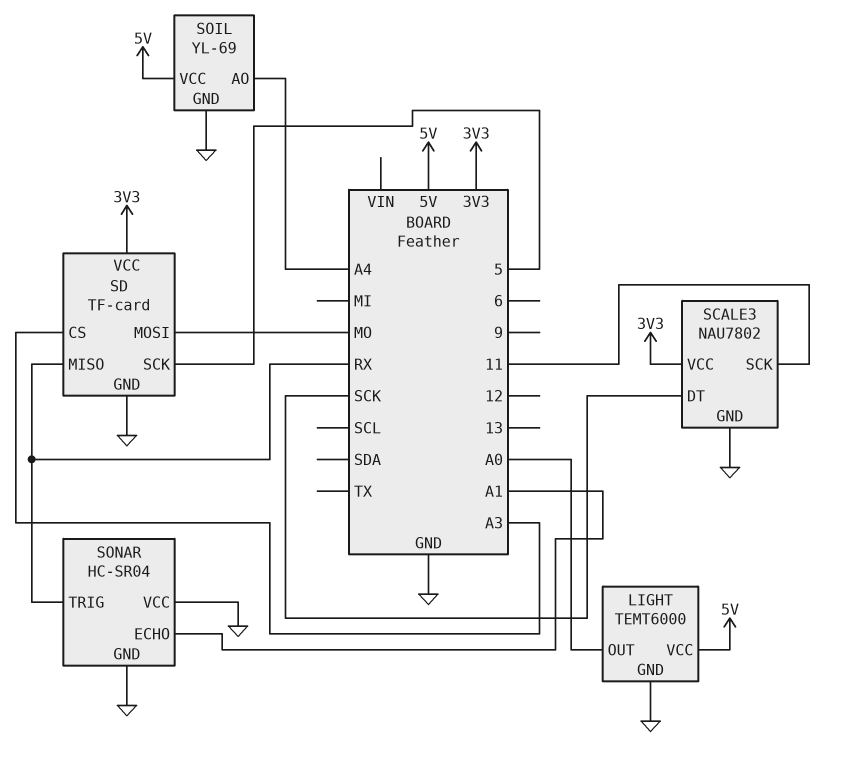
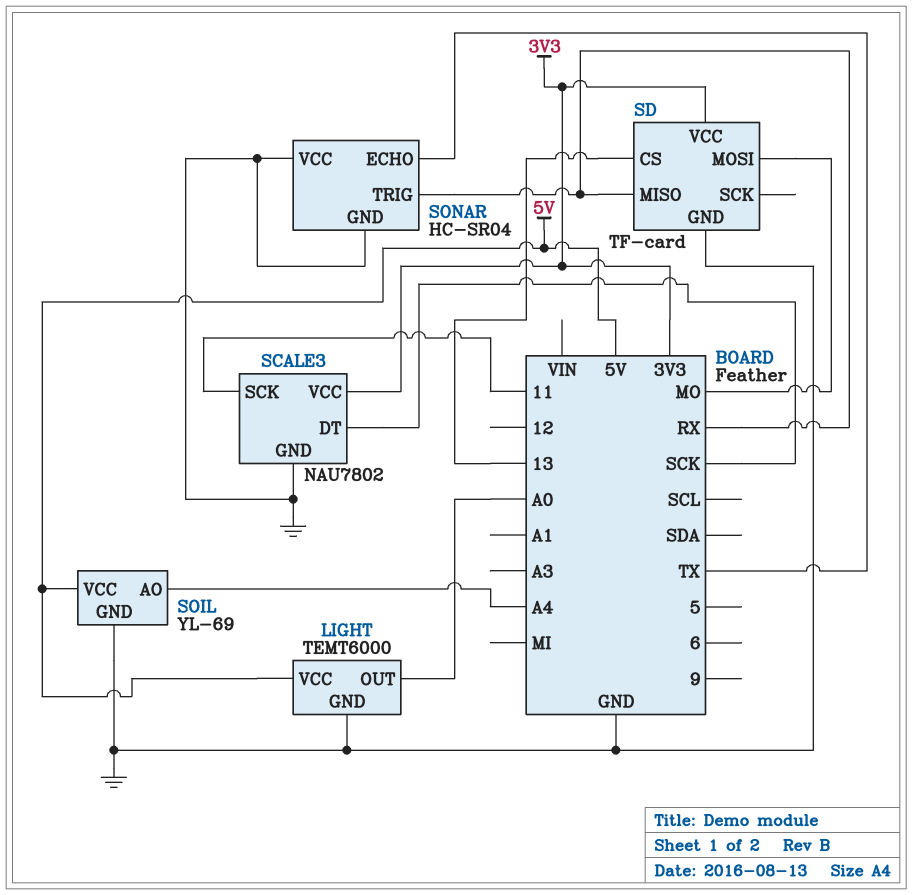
SD pin CS: A3 -> 13
SD pin SCK: 5 -> none
SONAR pin ECHO: A1 -> TX

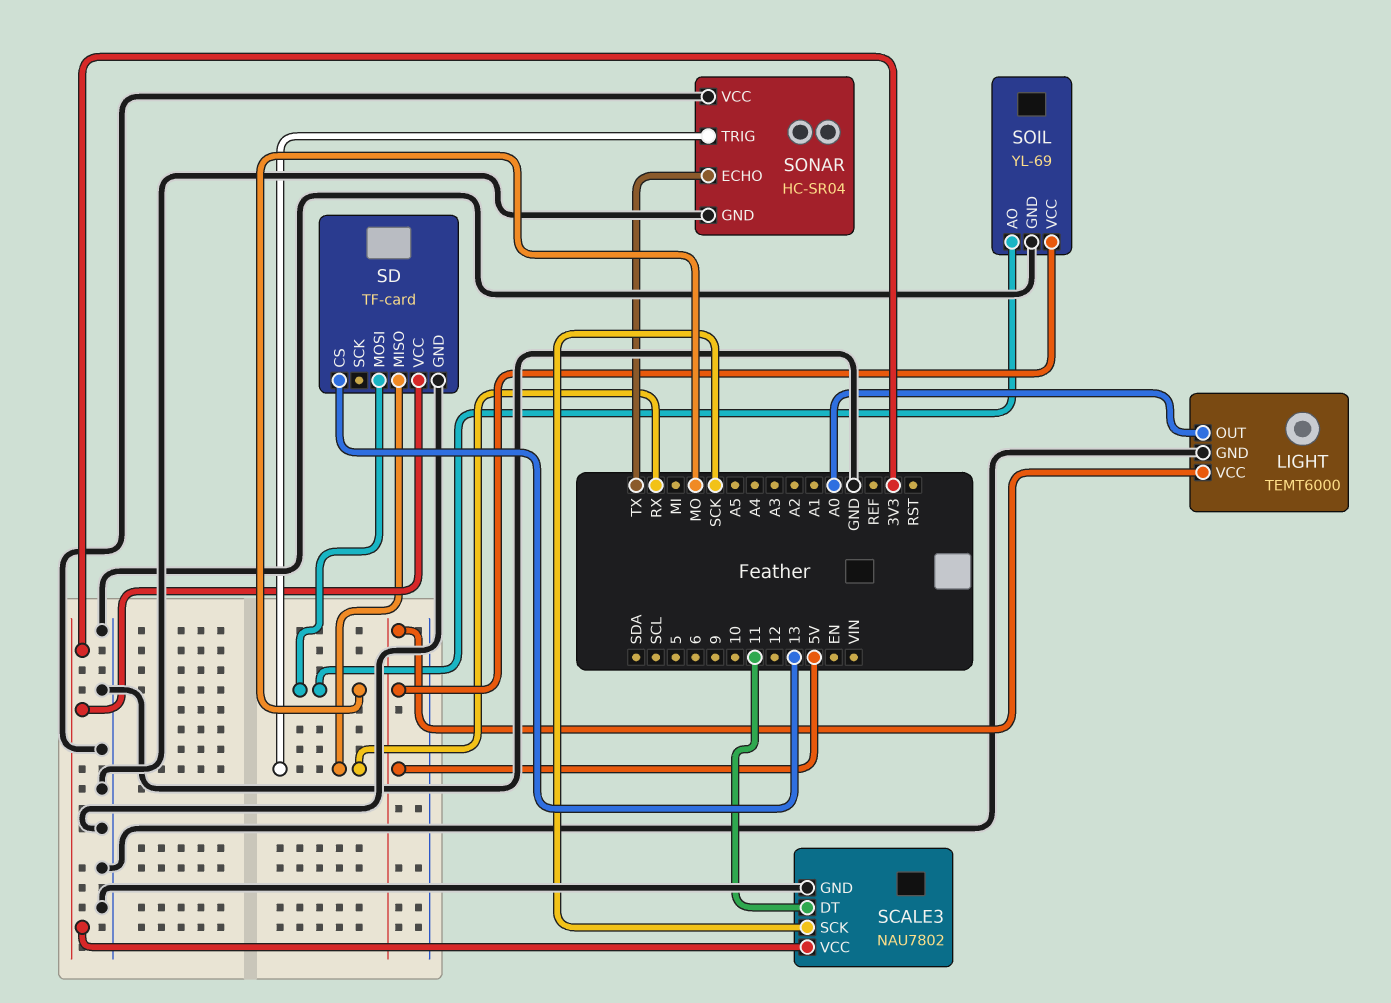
SCALE3 pin DT: SCK -> 11
SCALE3 pin SCK: 11 -> SCK
SOIL pin AO: A4 -> MO

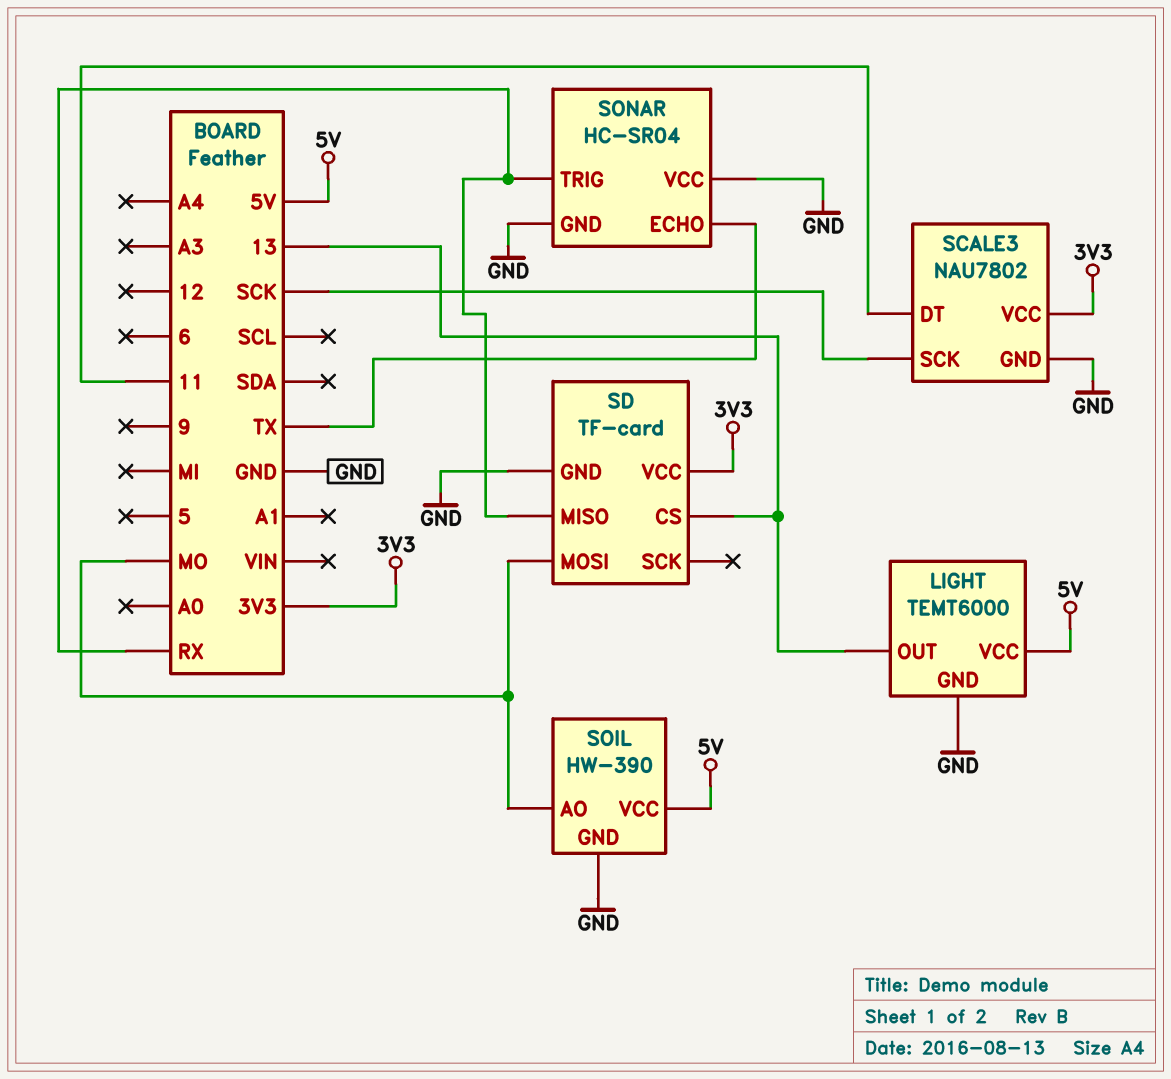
LIGHT pin OUT: A0 -> 13
SOIL: YL-69 -> HW-390

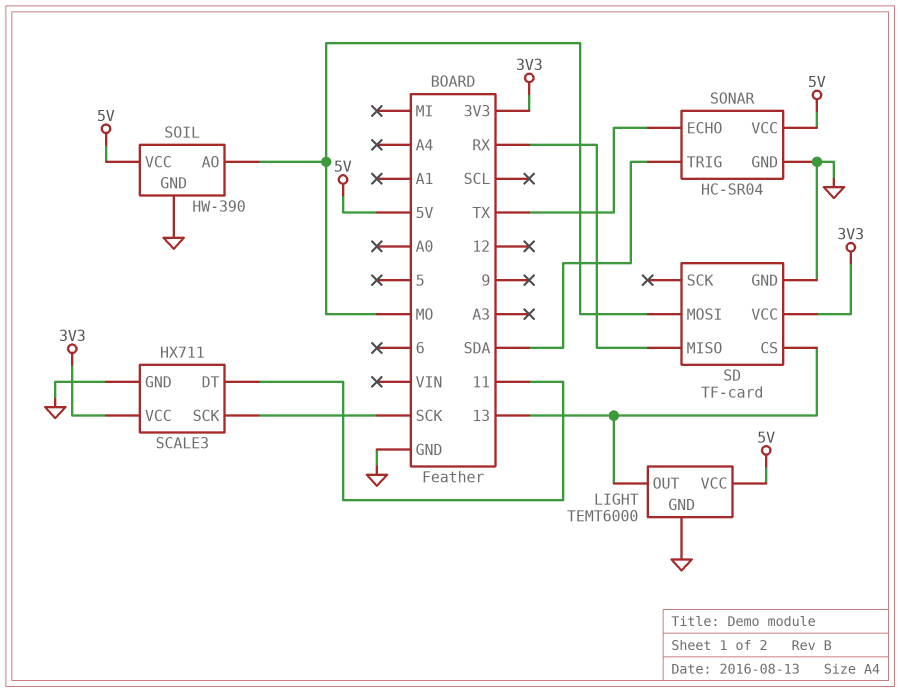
SCALE3: NAU7802 -> HX711
SONAR pin TRIG: RX -> SDA
SONAR pin VCC: GND -> 5V

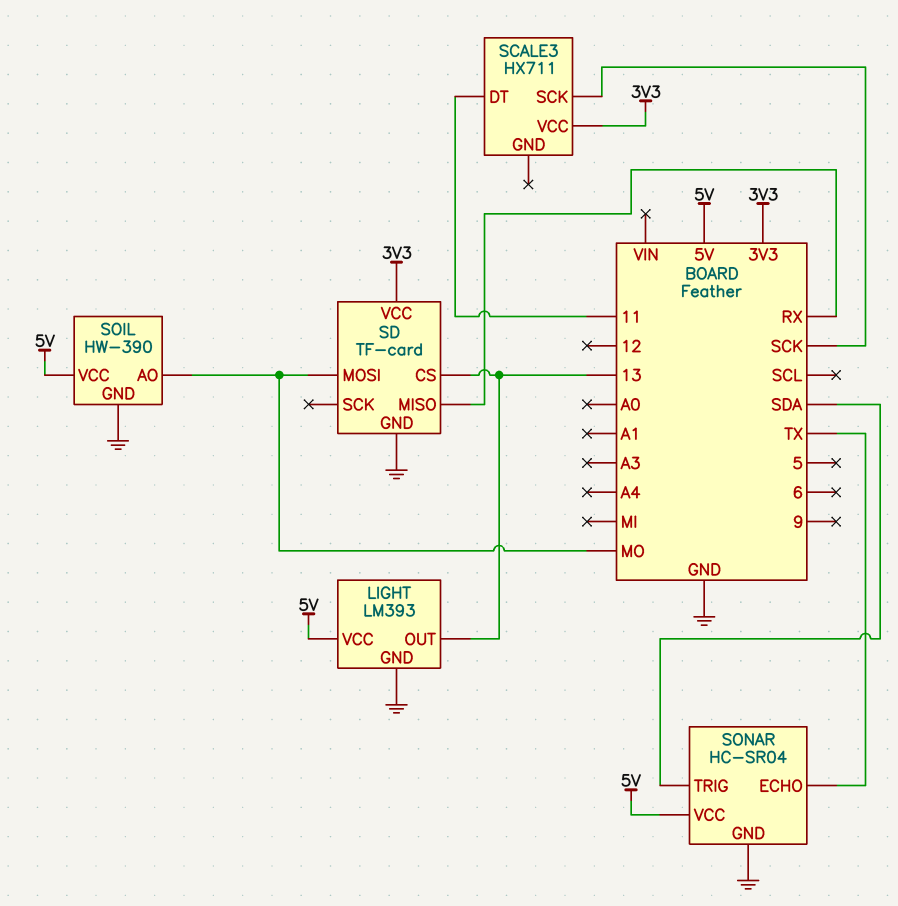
LIGHT: TEMT6000 -> LM393
SCALE3 pin GND: GND -> none

